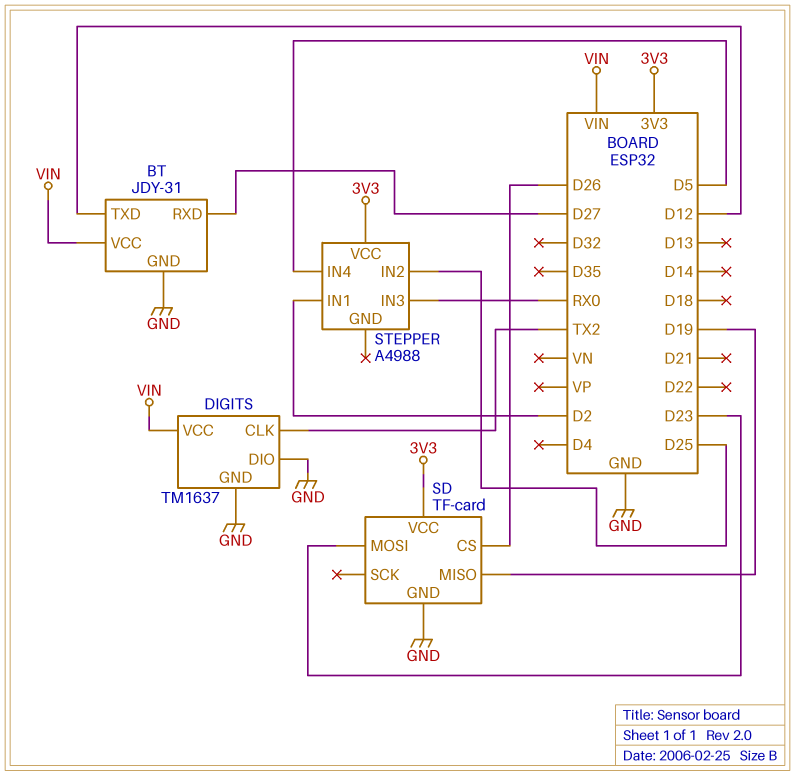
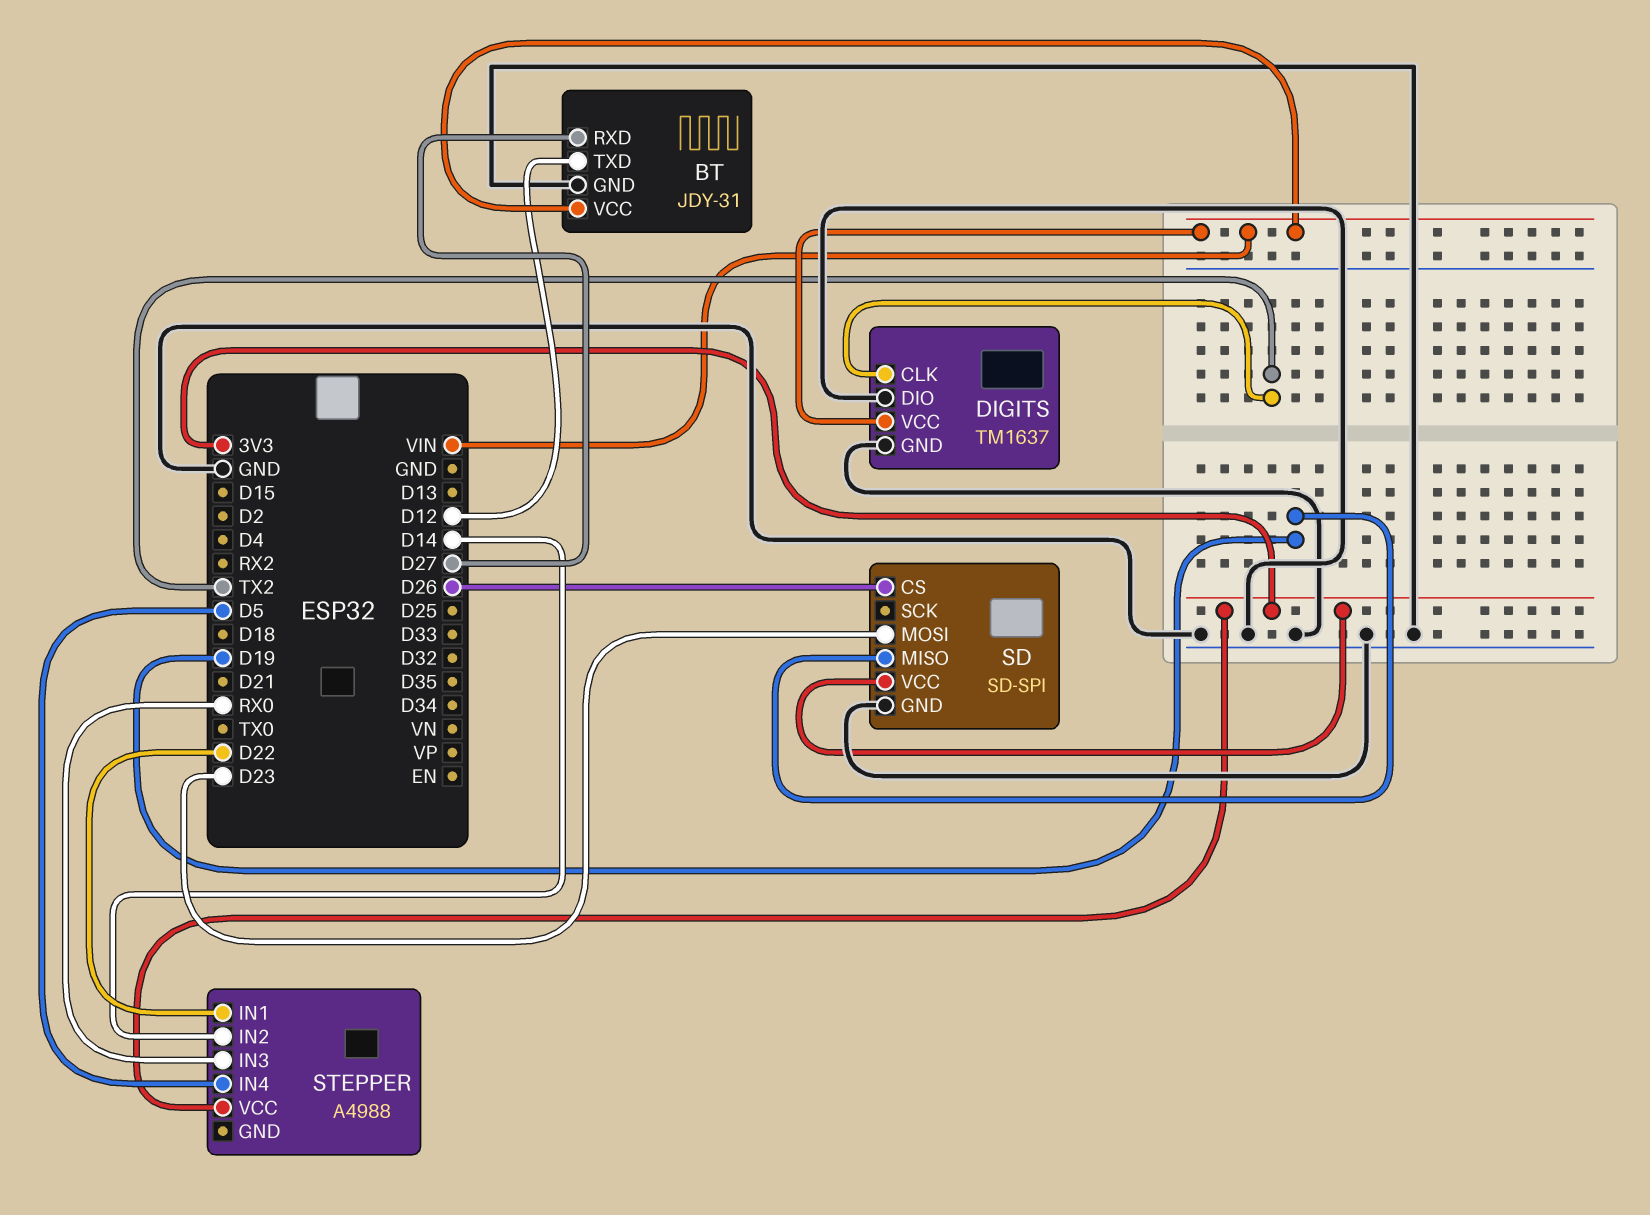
SD: TF-card -> SD-SPI
STEPPER pin IN1: D2 -> D22
STEPPER pin IN2: D25 -> D14

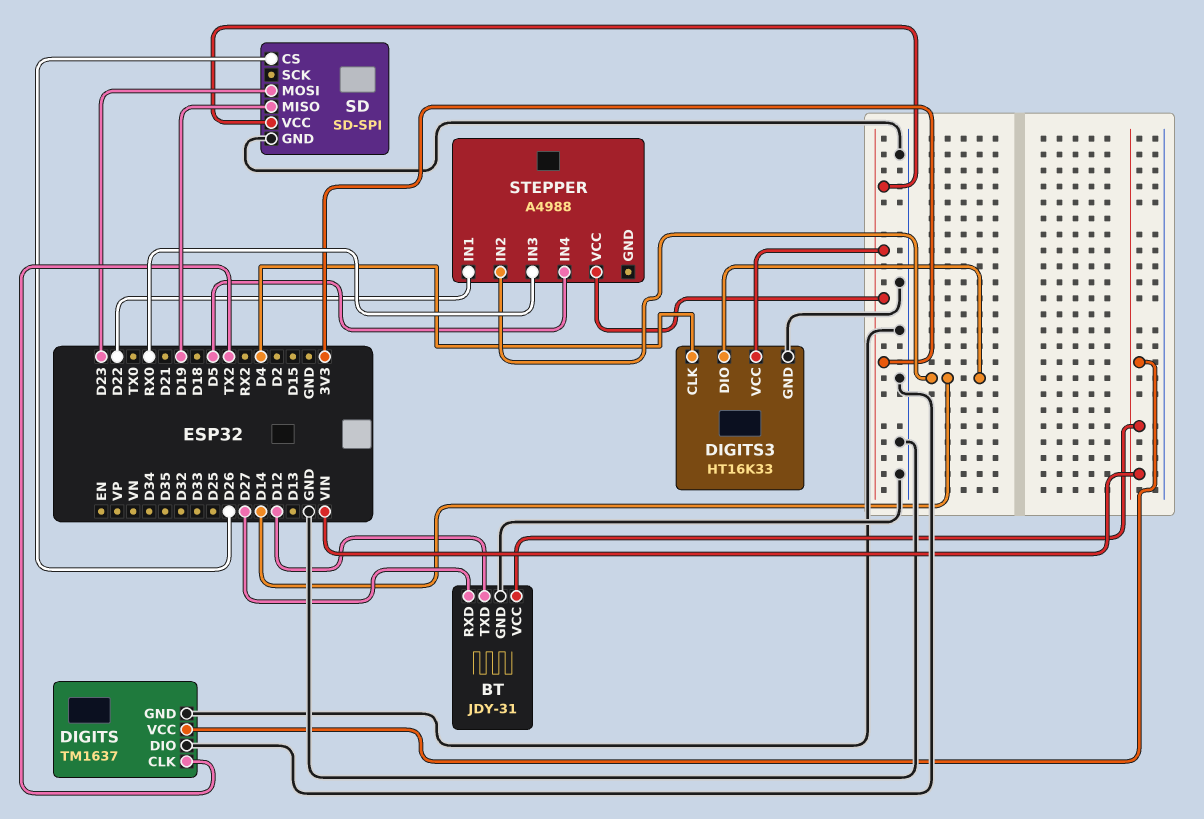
DIGITS3: none -> HT16K33
DIGITS3 pin CLK: none -> D4
DIGITS3 pin DIO: none -> D14
DIGITS3 pin GND: none -> GND
DIGITS3 pin VCC: none -> 3V3

